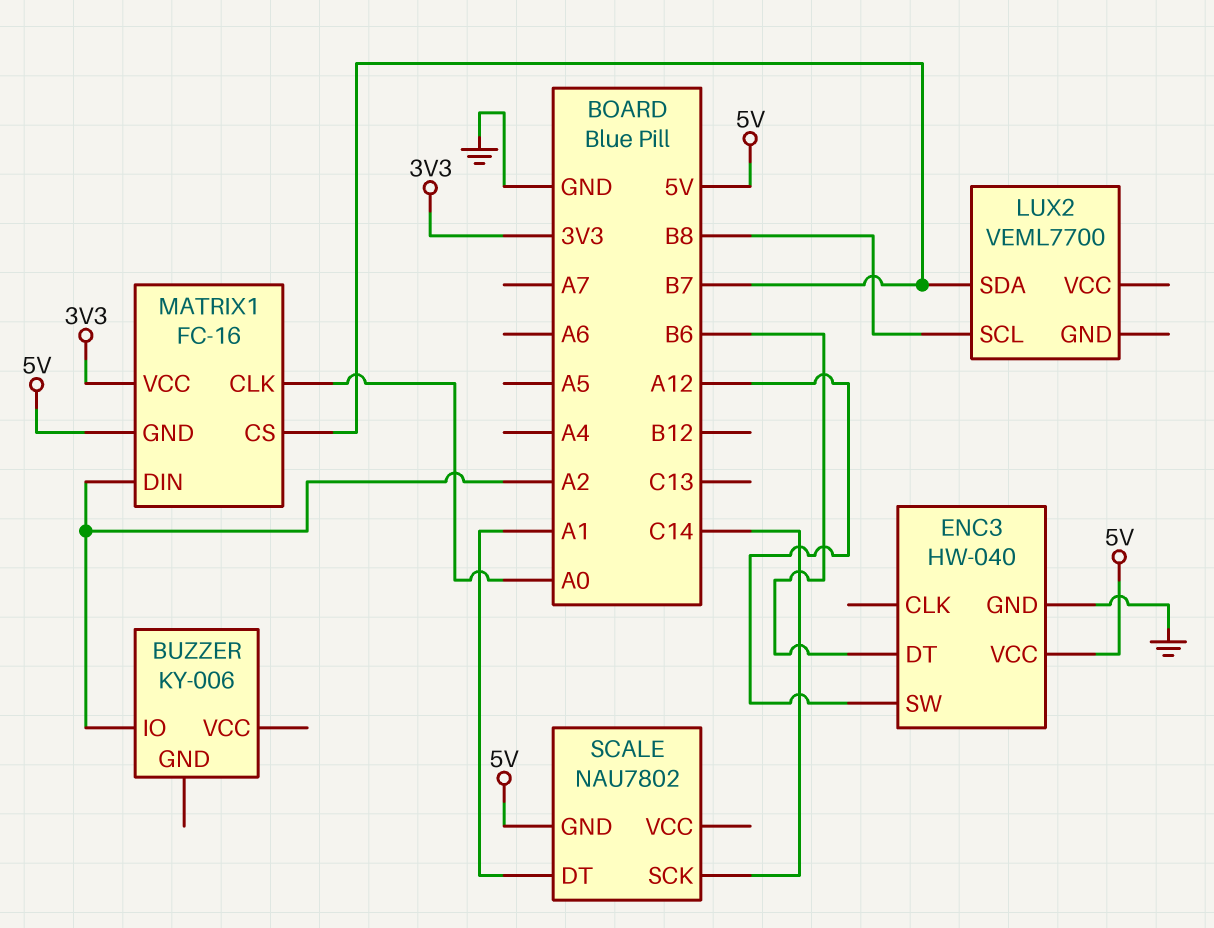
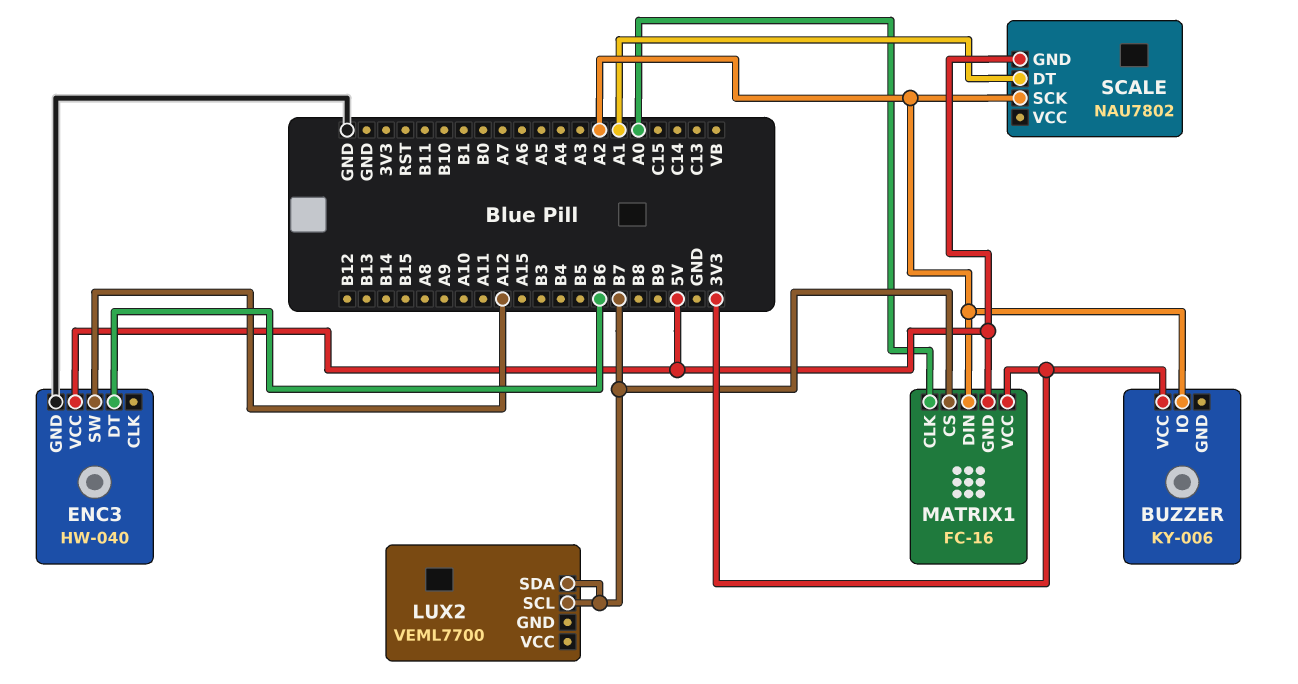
BUZZER pin VCC: none -> 3V3
LUX2 pin SCL: B8 -> B7
SCALE pin SCK: C14 -> A2

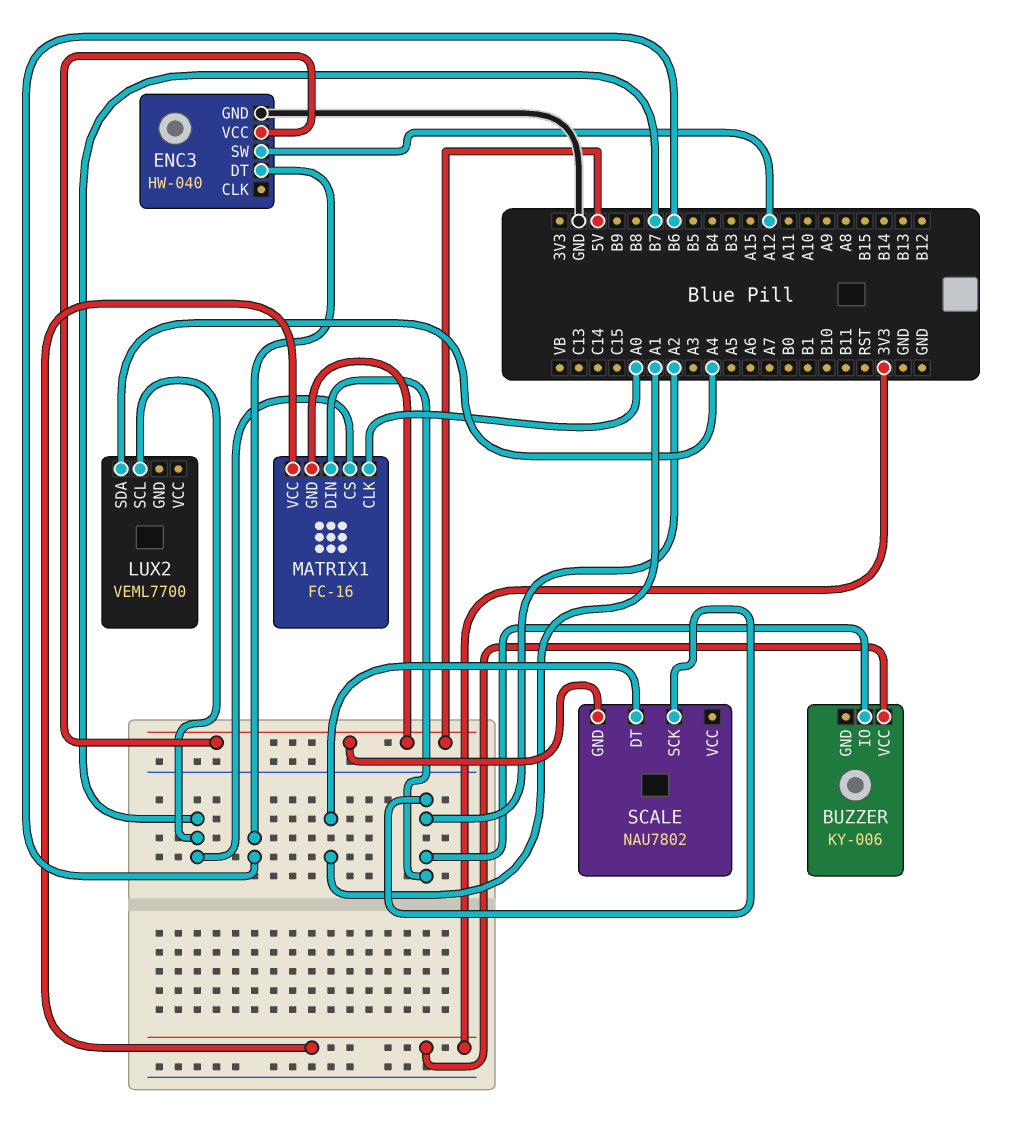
LUX2 pin SDA: B7 -> A4

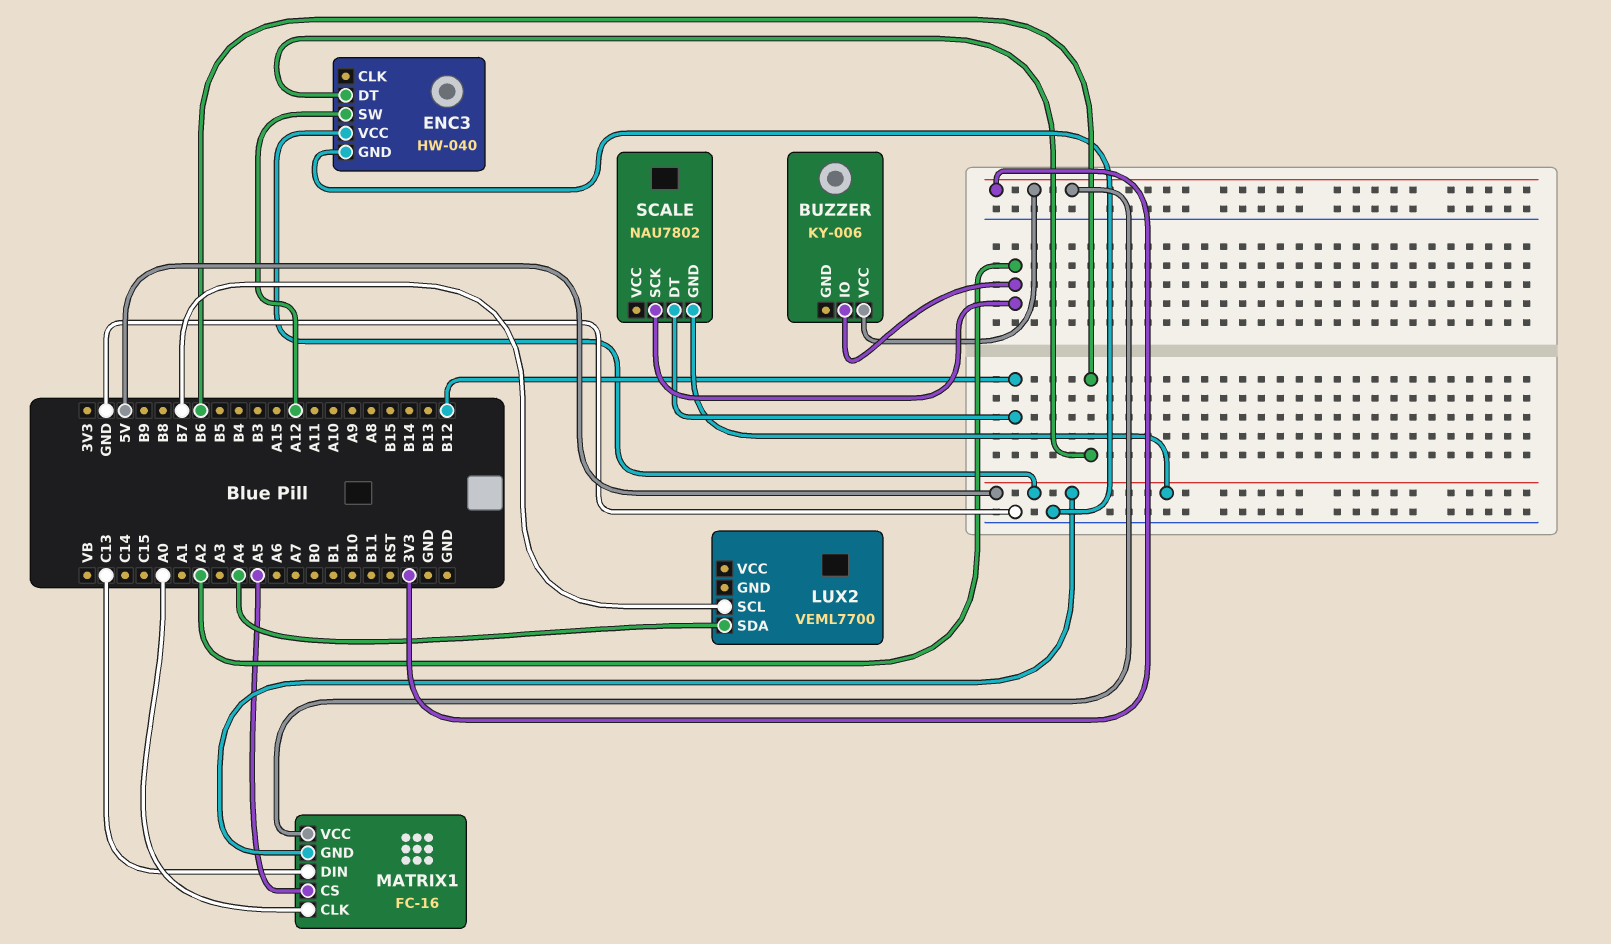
MATRIX1 pin CS: B7 -> A5
MATRIX1 pin DIN: A2 -> C13
SCALE pin DT: A1 -> B12

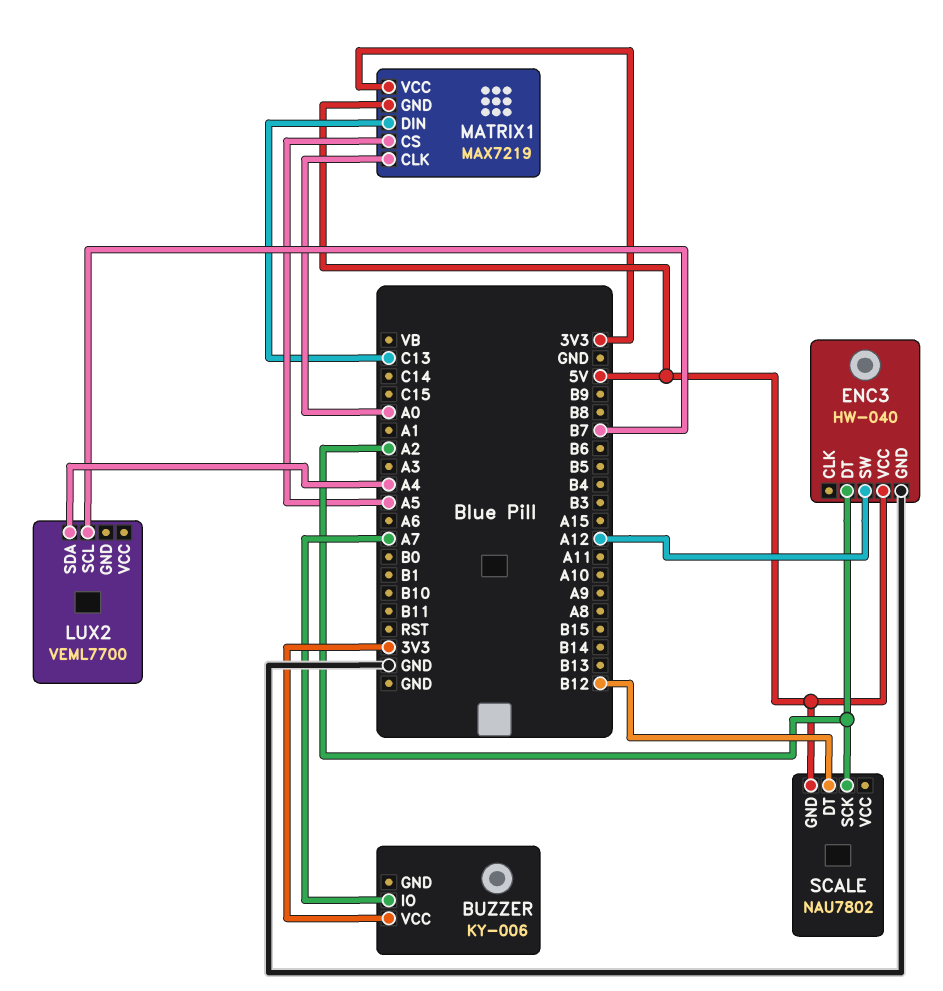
BUZZER pin IO: A2 -> A7
ENC3 pin DT: B6 -> A2
MATRIX1: FC-16 -> MAX7219

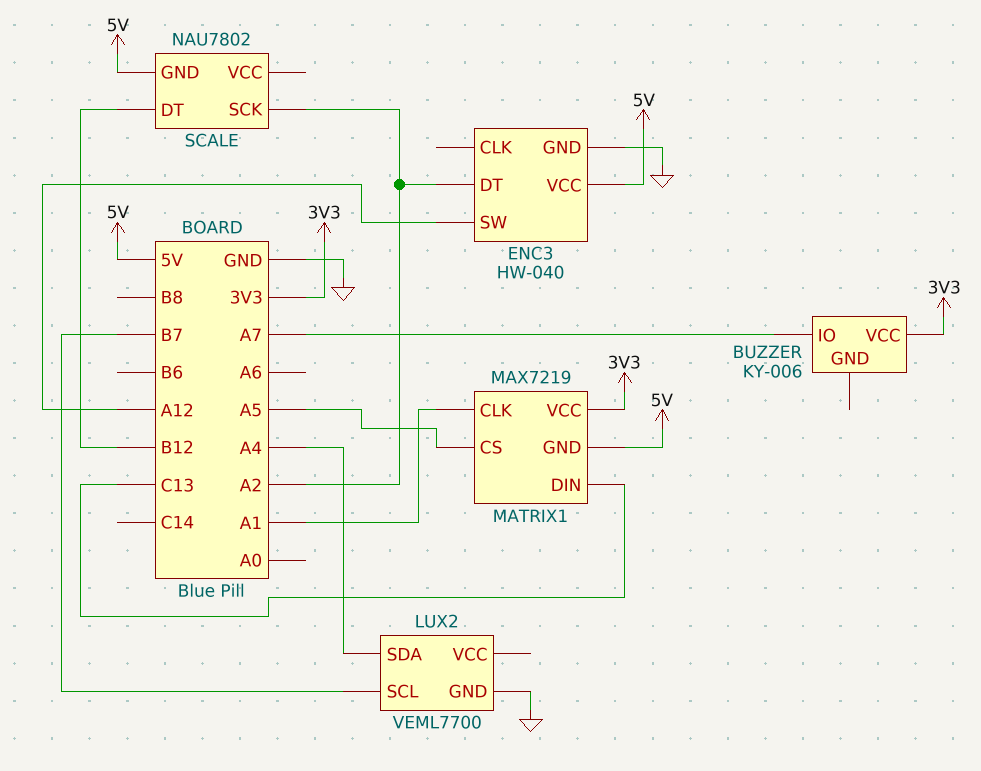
LUX2 pin GND: none -> GND
MATRIX1 pin CLK: A0 -> A1

